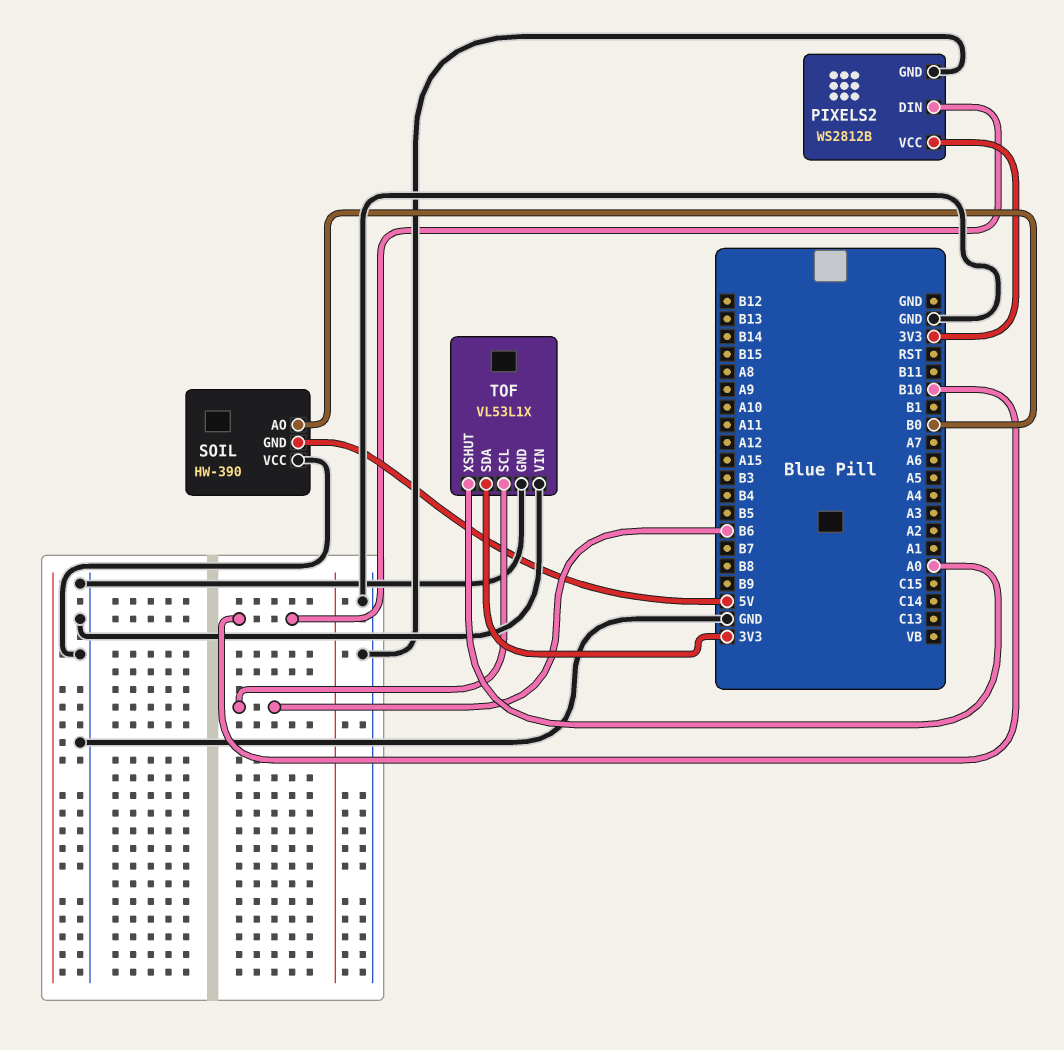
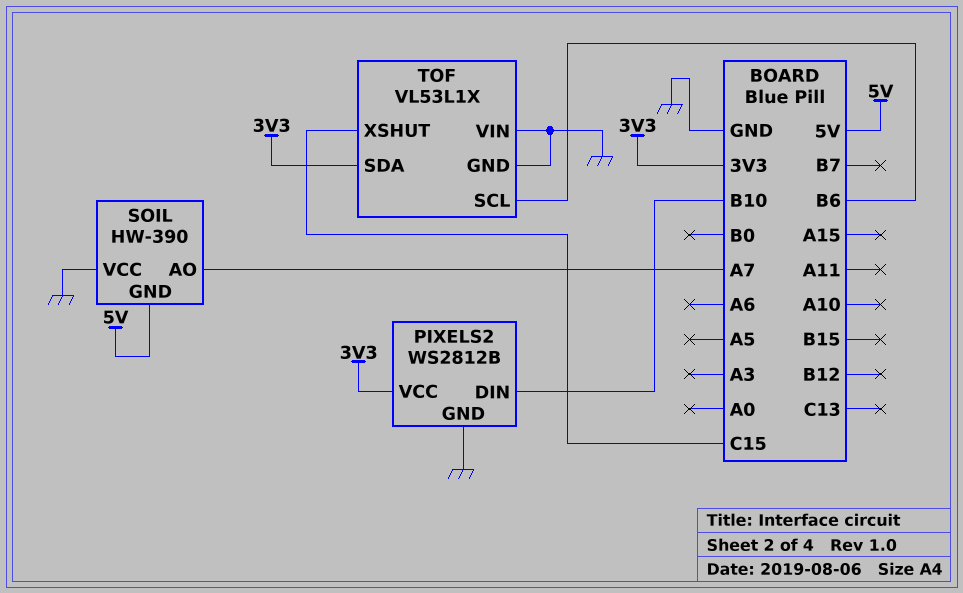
SOIL pin AO: B0 -> A7
TOF pin XSHUT: A0 -> C15

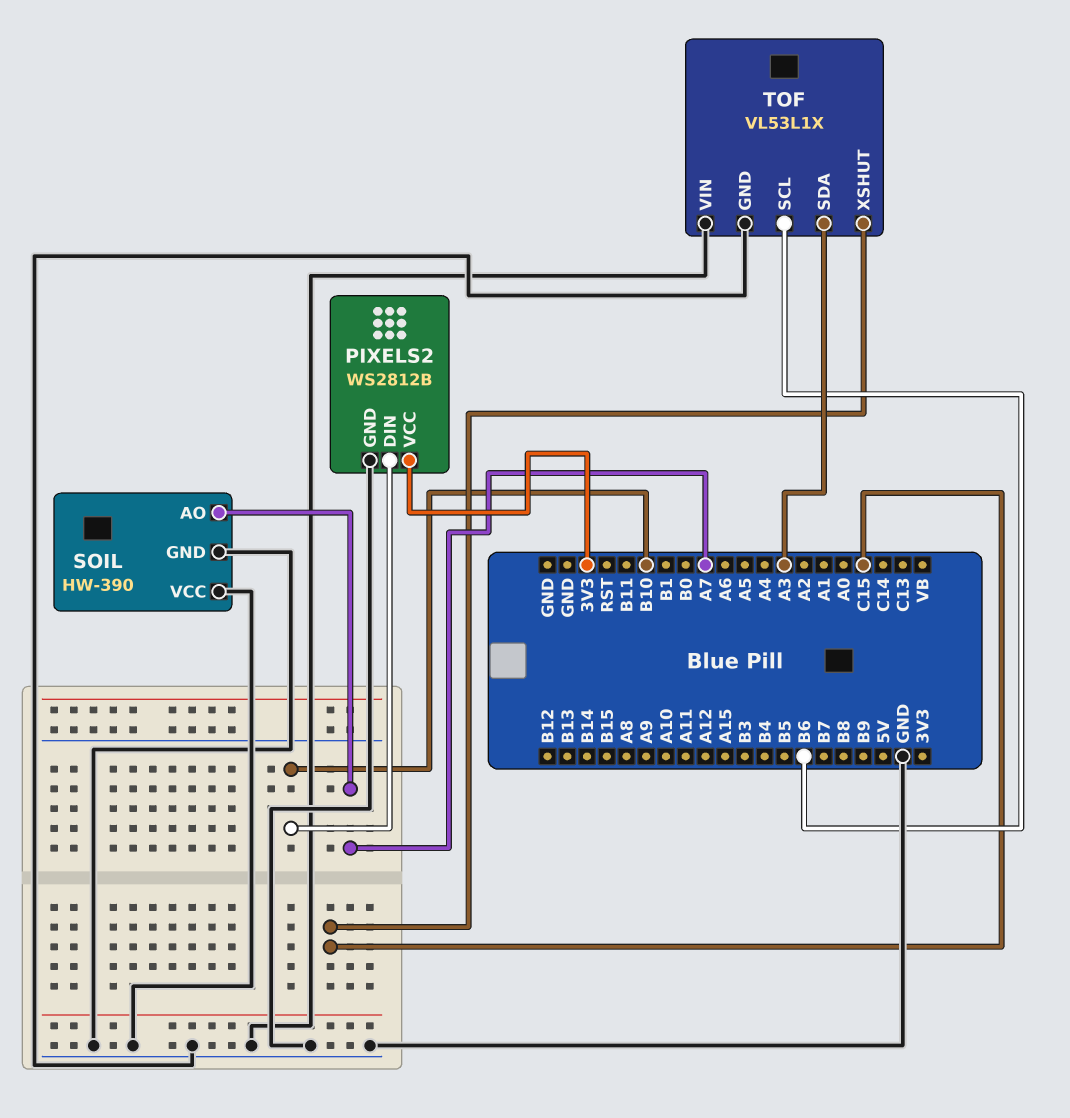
SOIL pin GND: 5V -> GND
TOF pin SDA: 3V3 -> A3

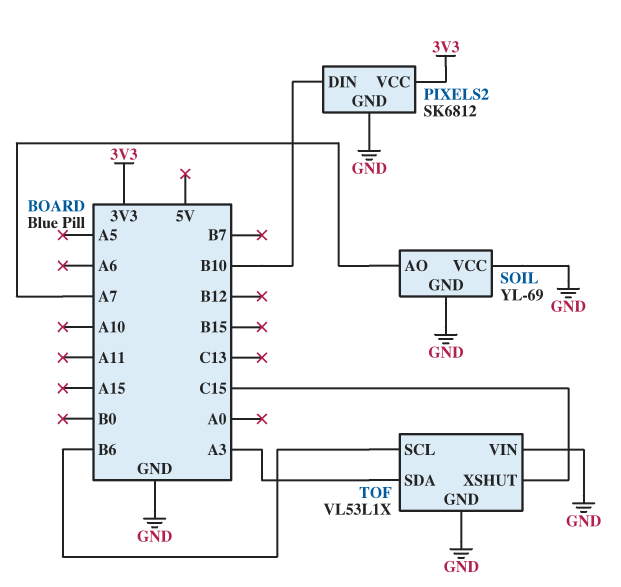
PIXELS2: WS2812B -> SK6812
SOIL: HW-390 -> YL-69

